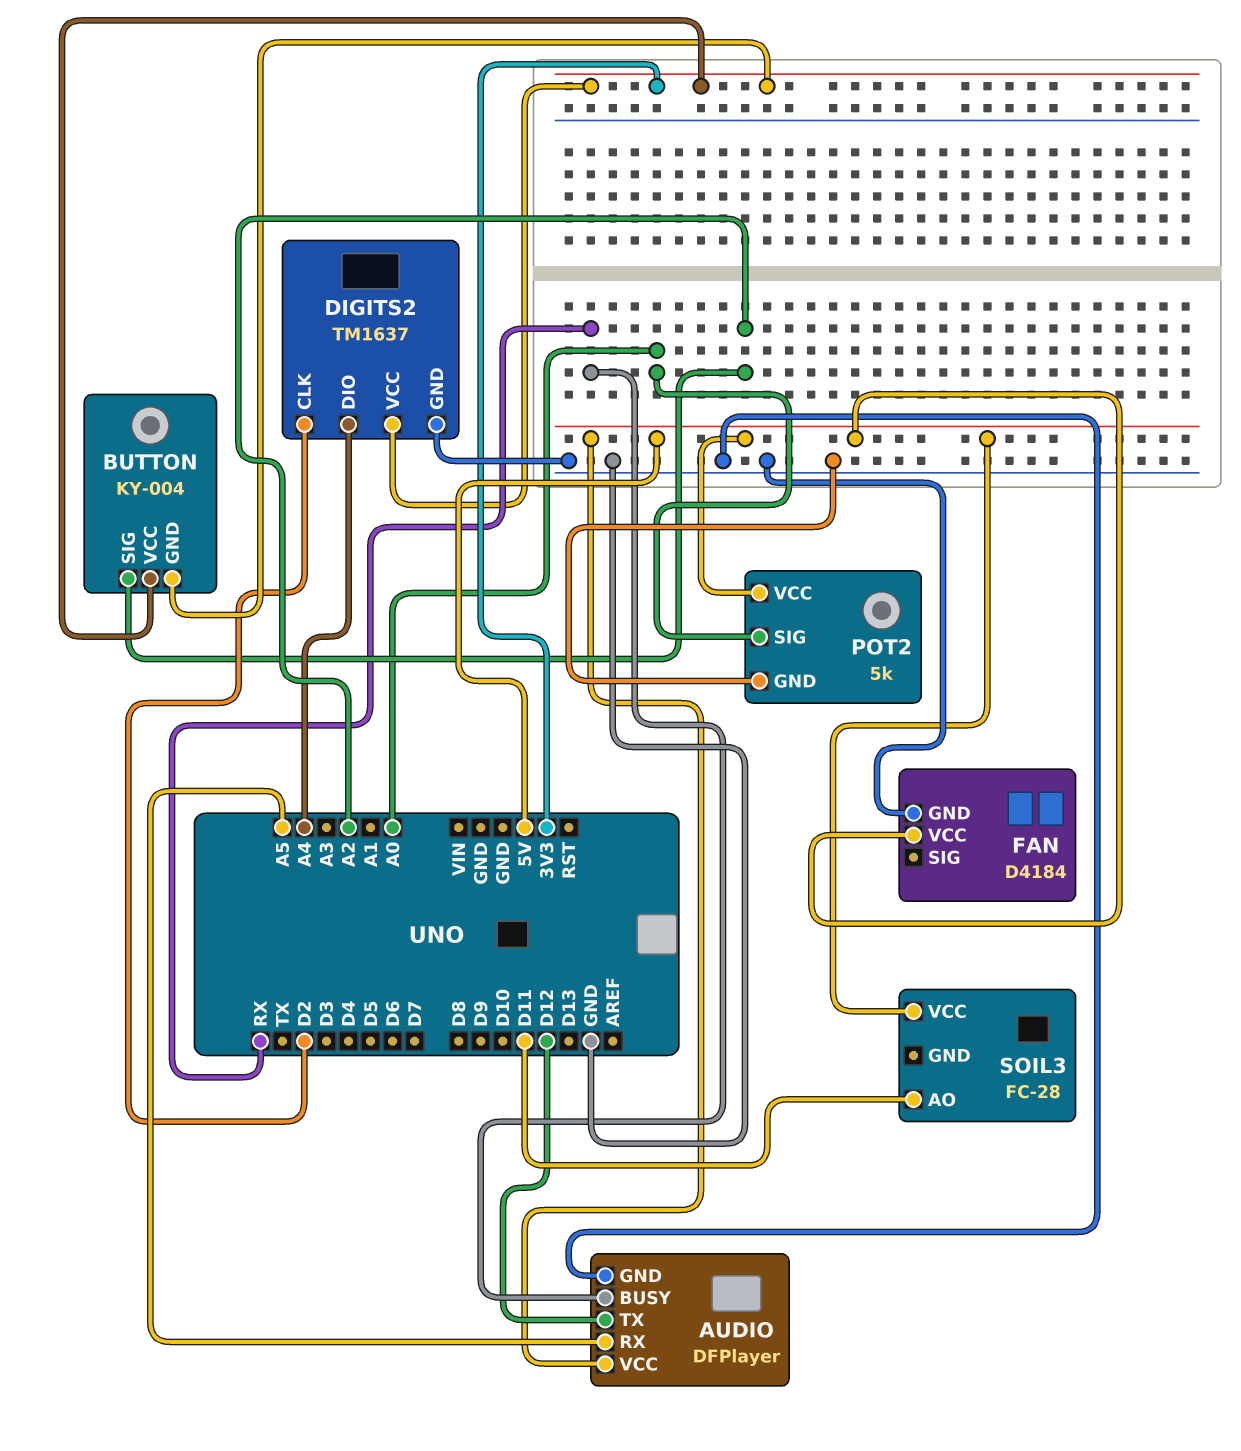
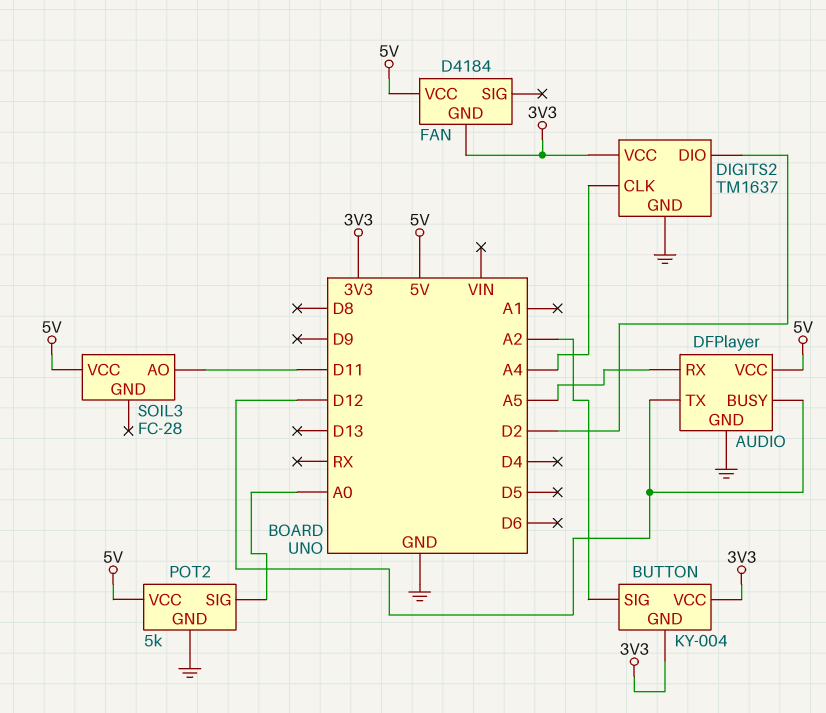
AUDIO pin BUSY: RX -> D12
DIGITS2 pin CLK: D2 -> A4
DIGITS2 pin DIO: A4 -> D2
FAN pin GND: GND -> 3V3

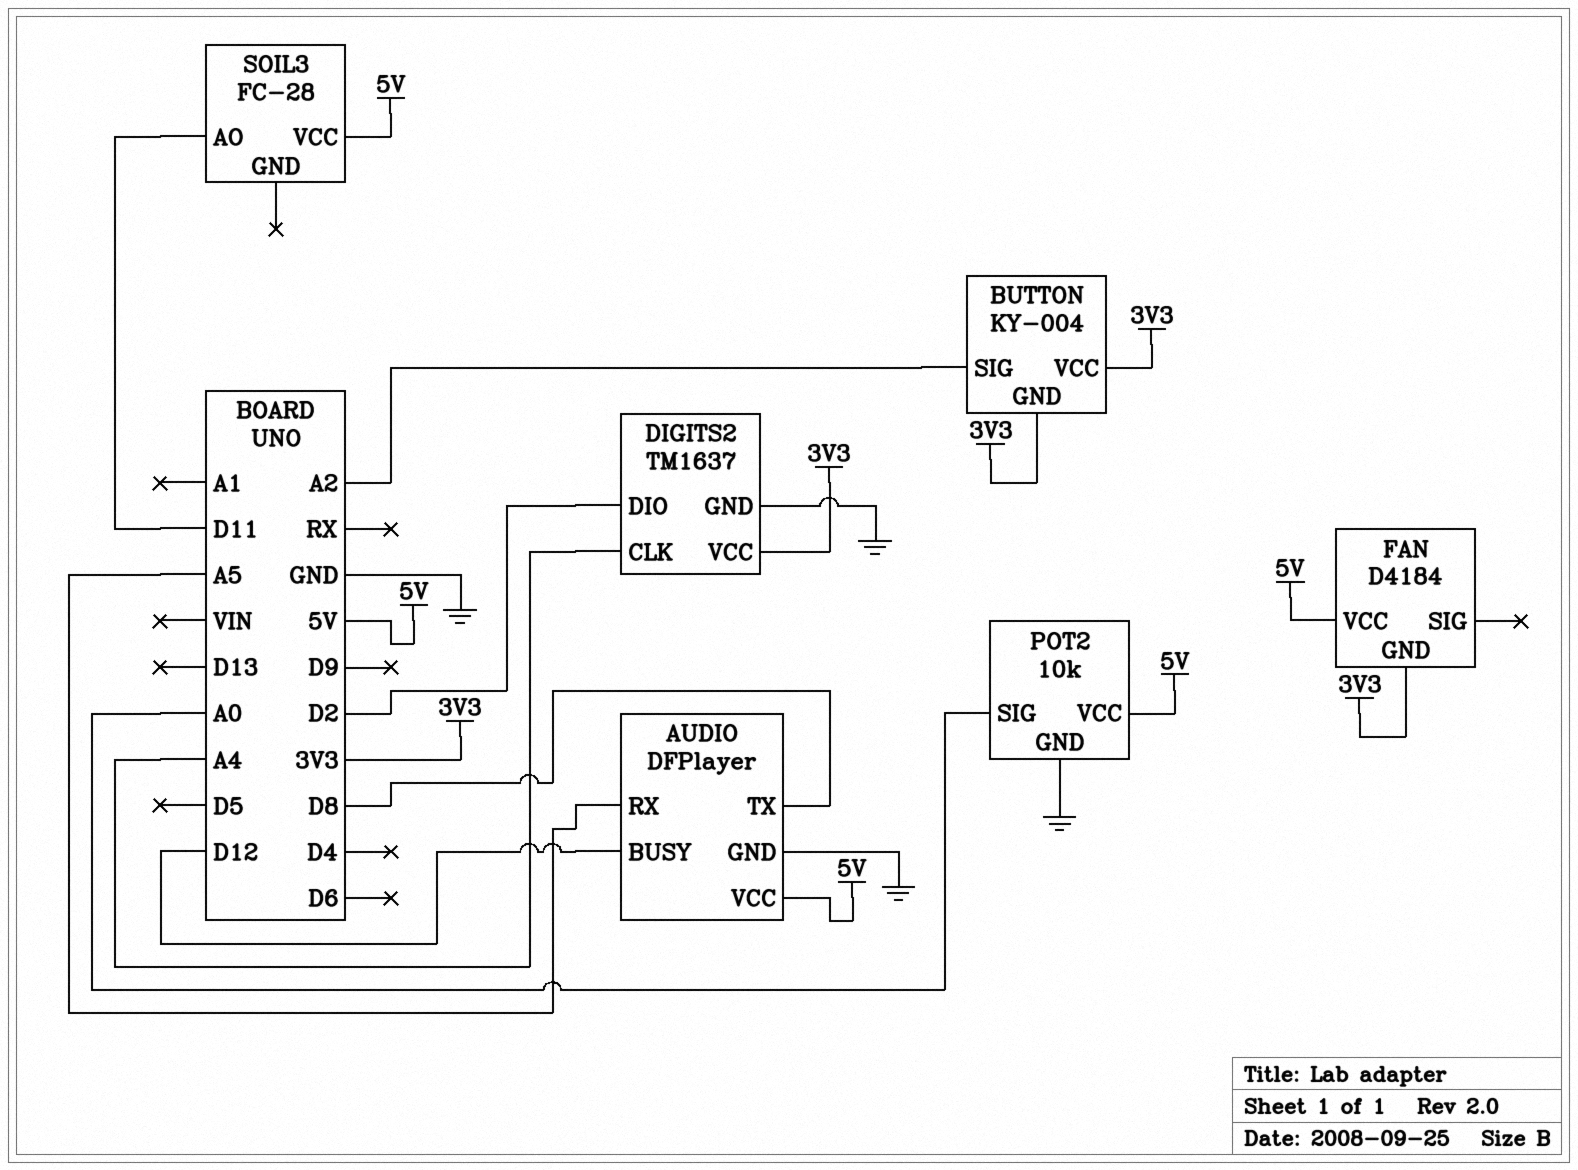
AUDIO pin TX: D12 -> D8
POT2: 5k -> 10k

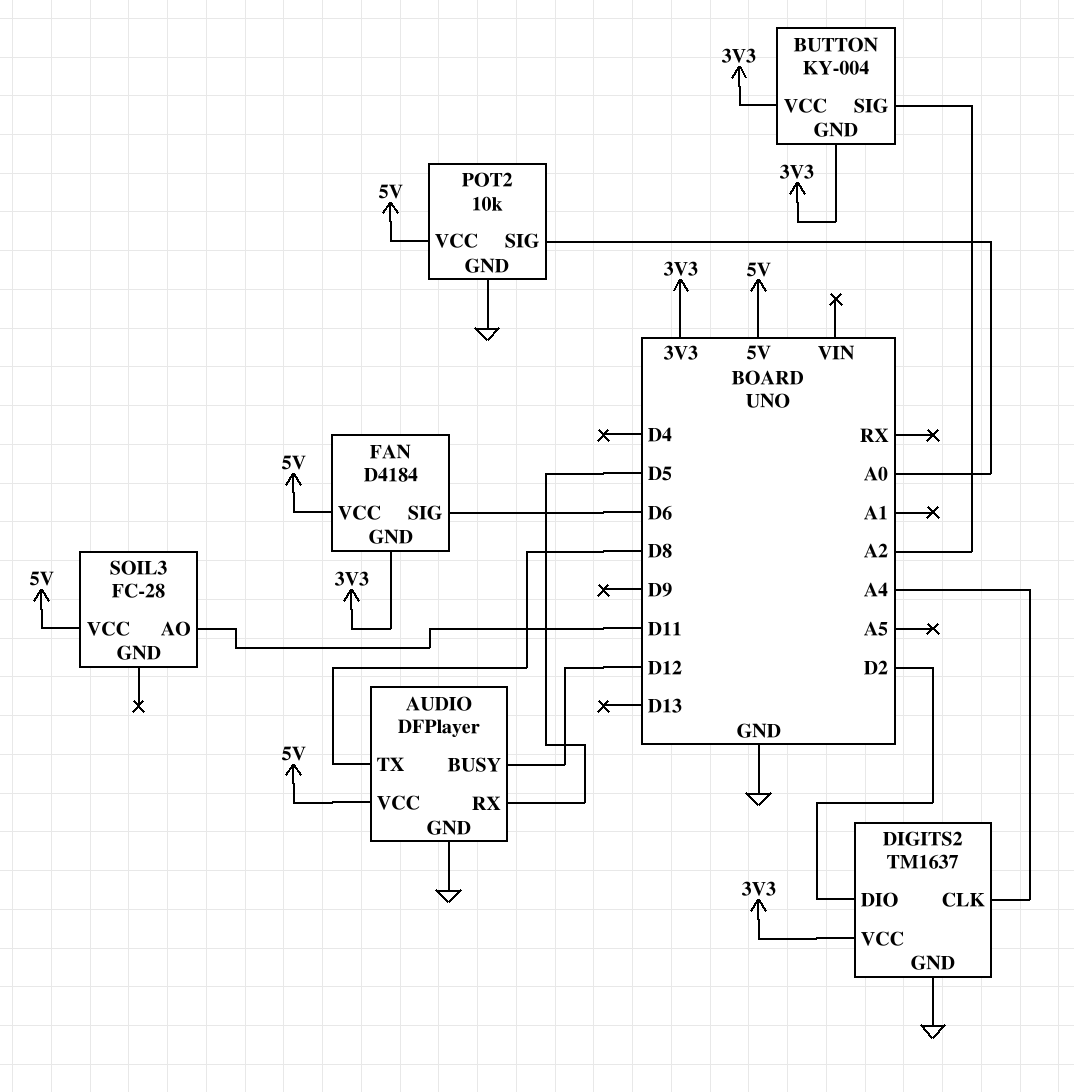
AUDIO pin RX: A5 -> D5
FAN pin SIG: none -> D6

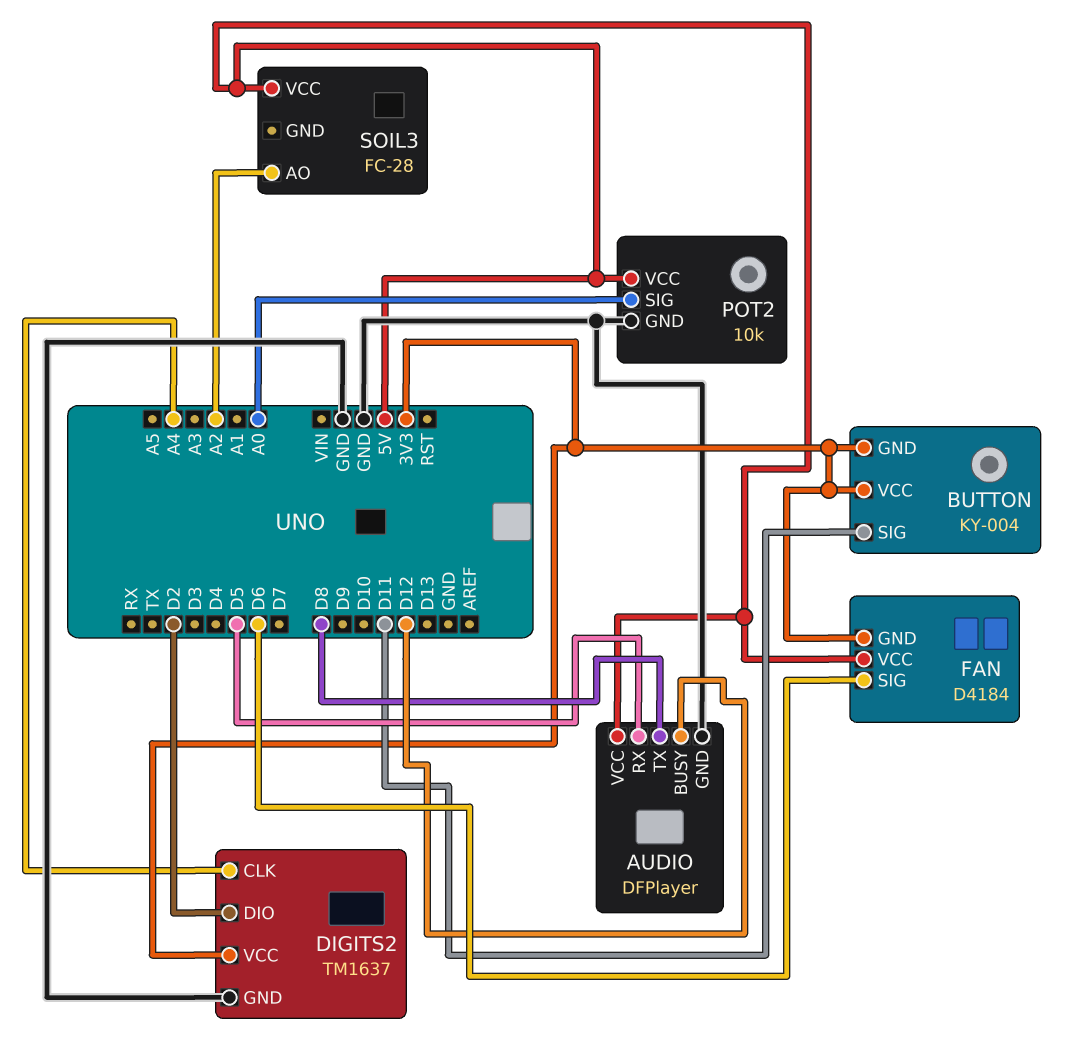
BUTTON pin SIG: A2 -> D11
SOIL3 pin AO: D11 -> A2

